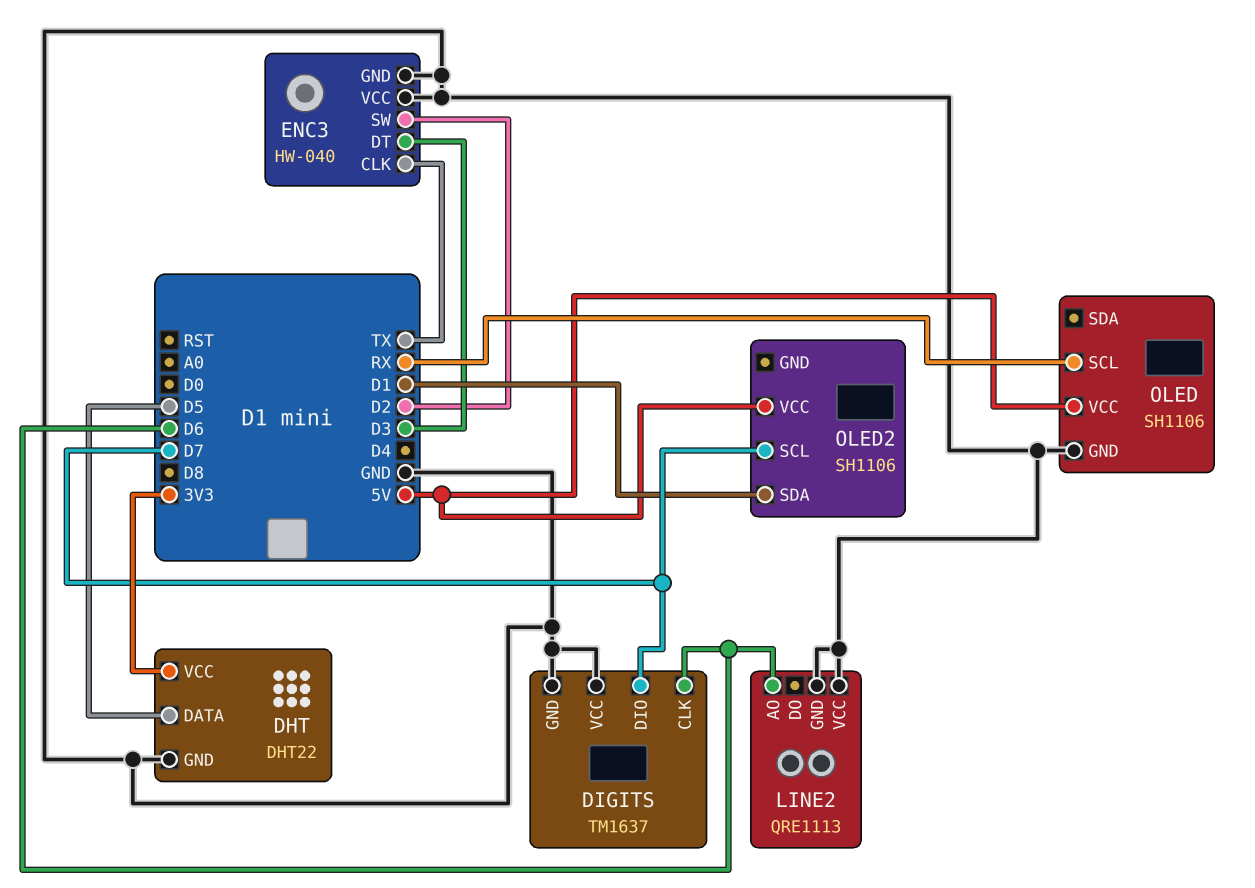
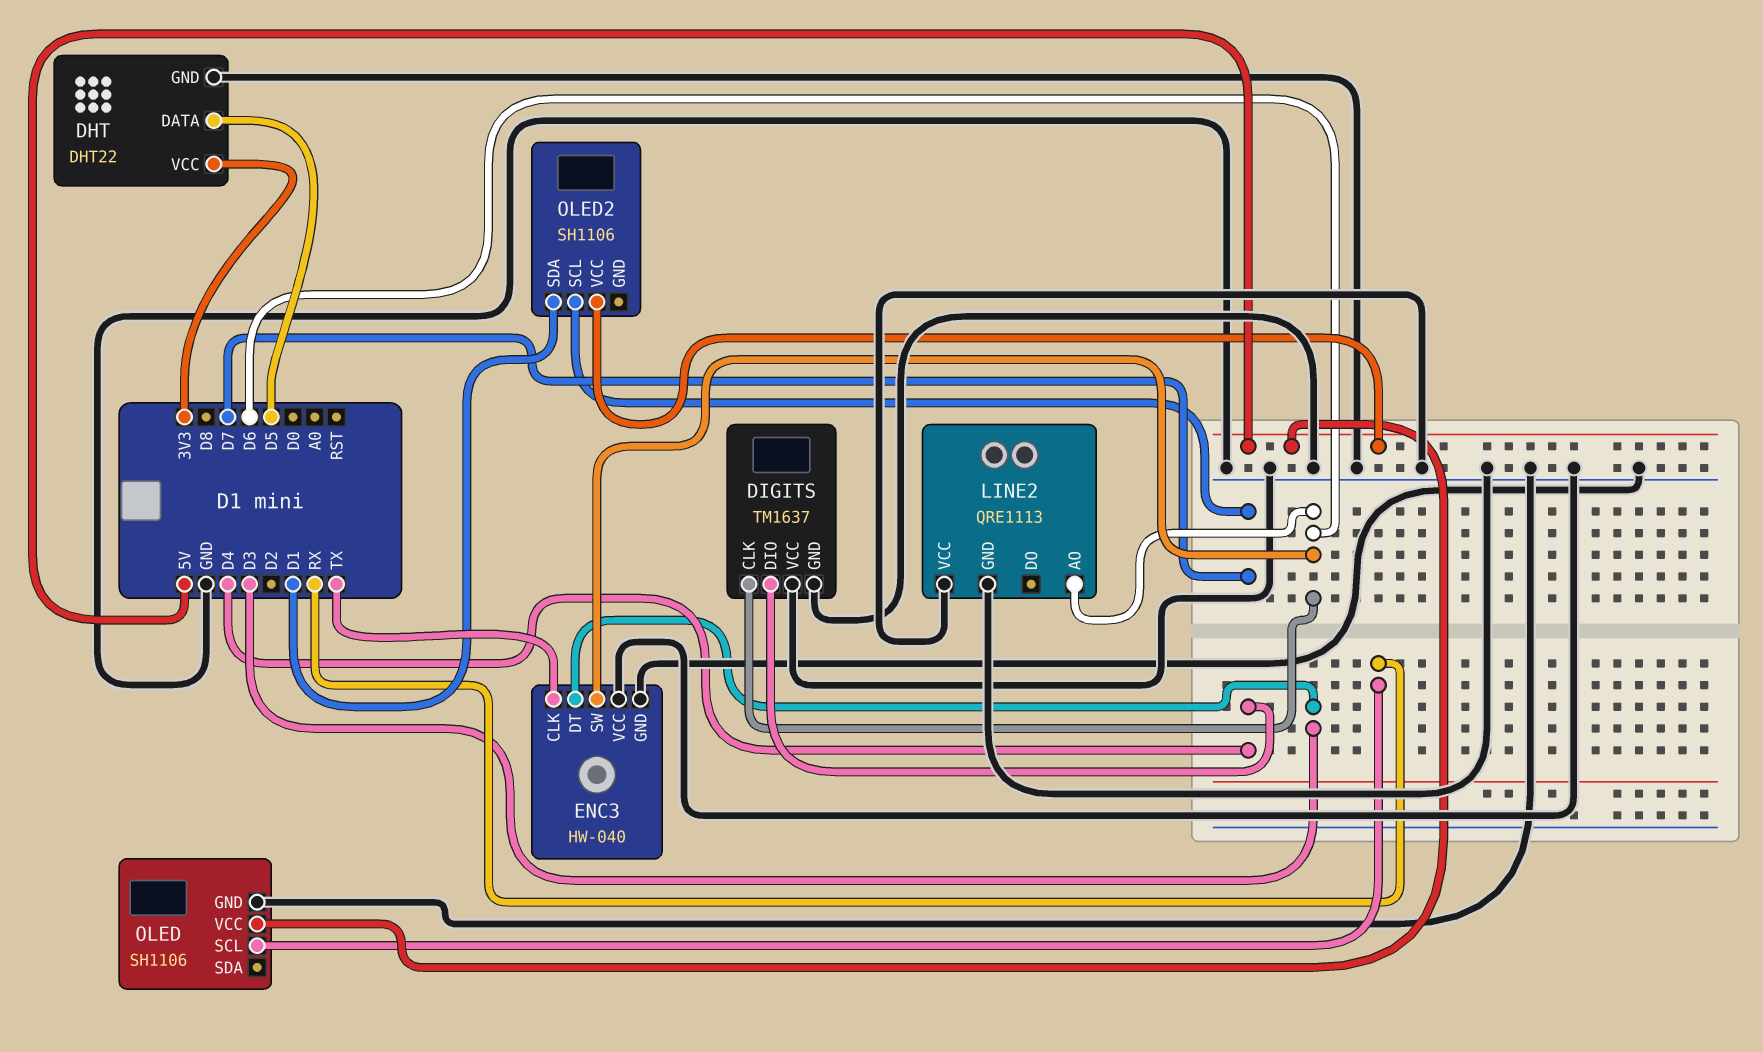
DIGITS pin DIO: D7 -> D4
ENC3 pin SW: D2 -> D6

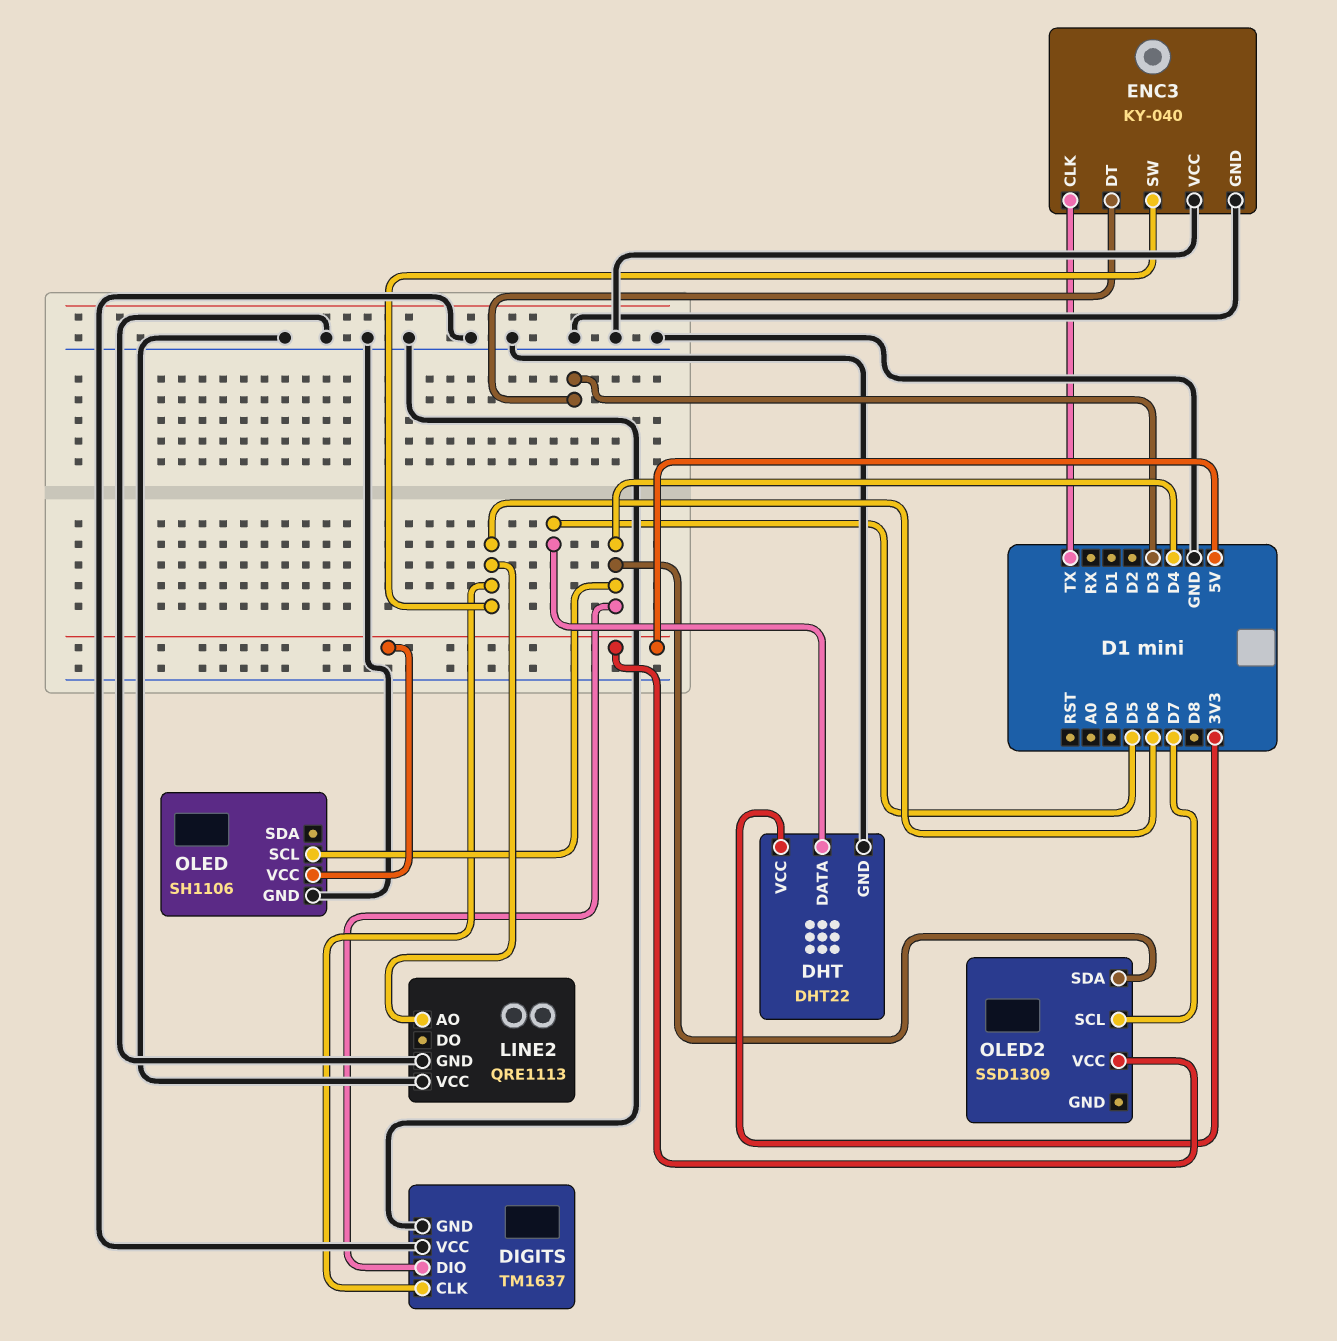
ENC3: HW-040 -> KY-040
OLED pin SCL: RX -> D4
OLED2: SH1106 -> SSD1309
OLED2 pin SDA: D1 -> D4

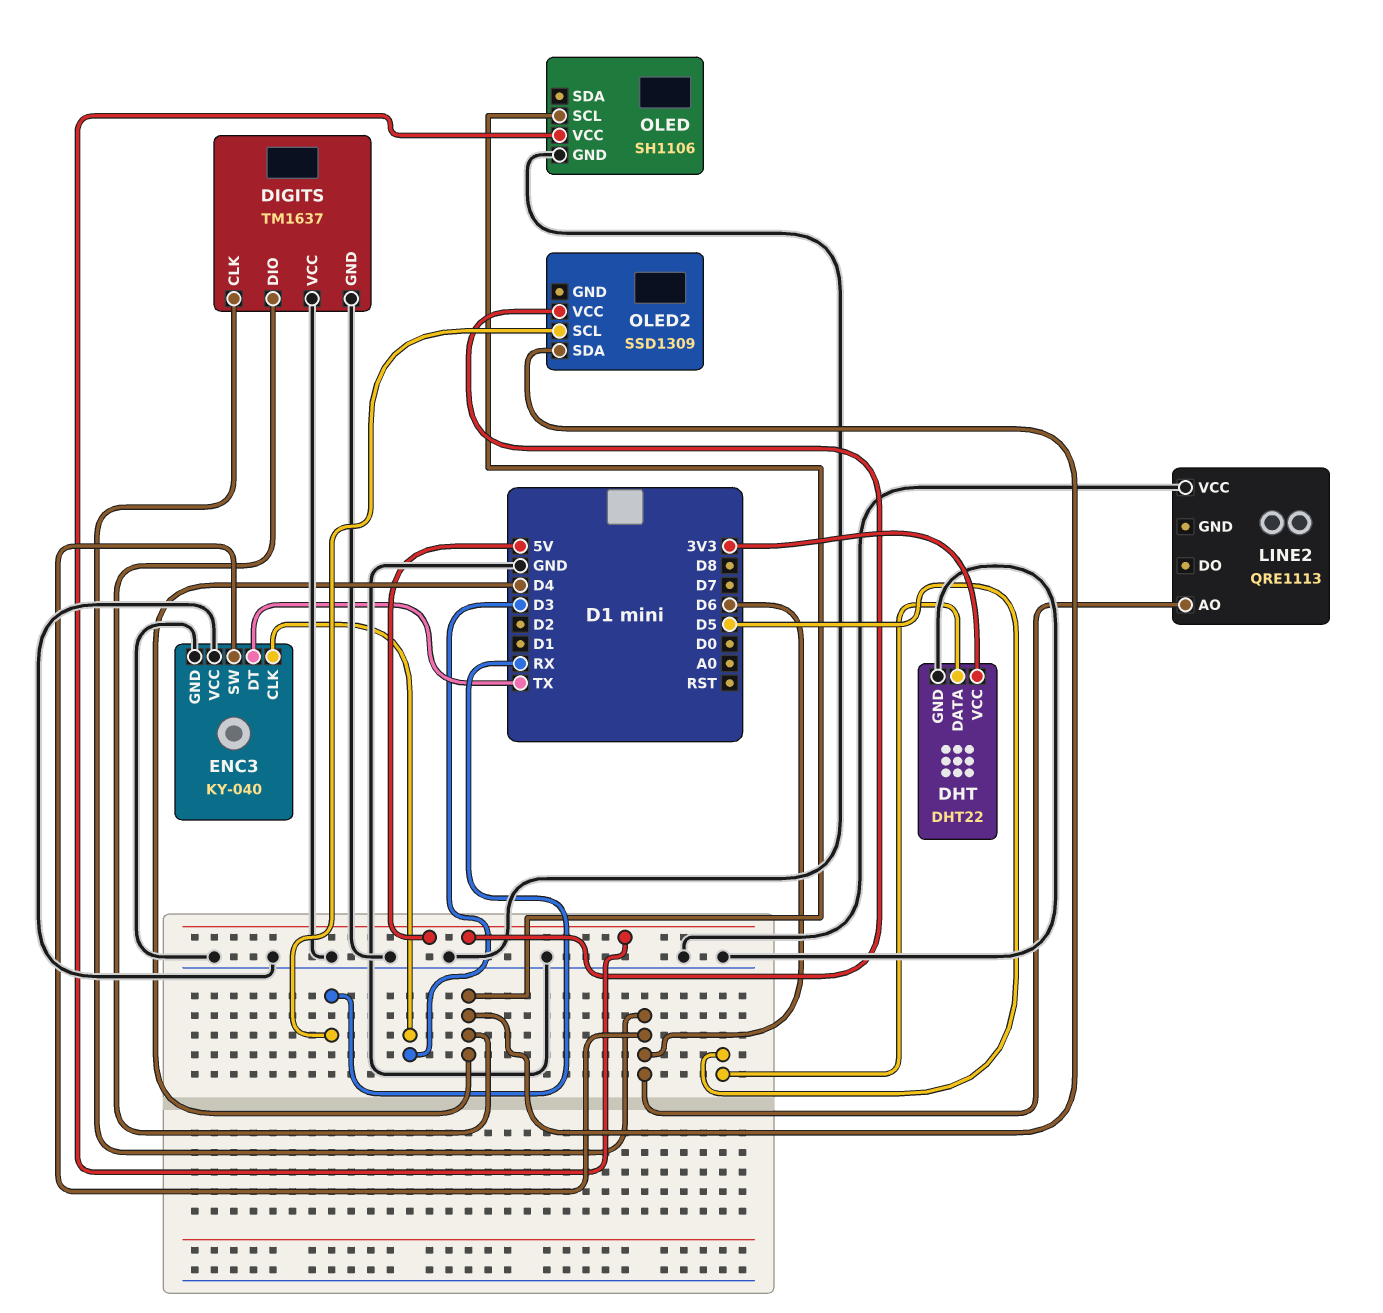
ENC3 pin CLK: TX -> D3
ENC3 pin DT: D3 -> TX
LINE2 pin GND: GND -> none
OLED2 pin SCL: D7 -> RX

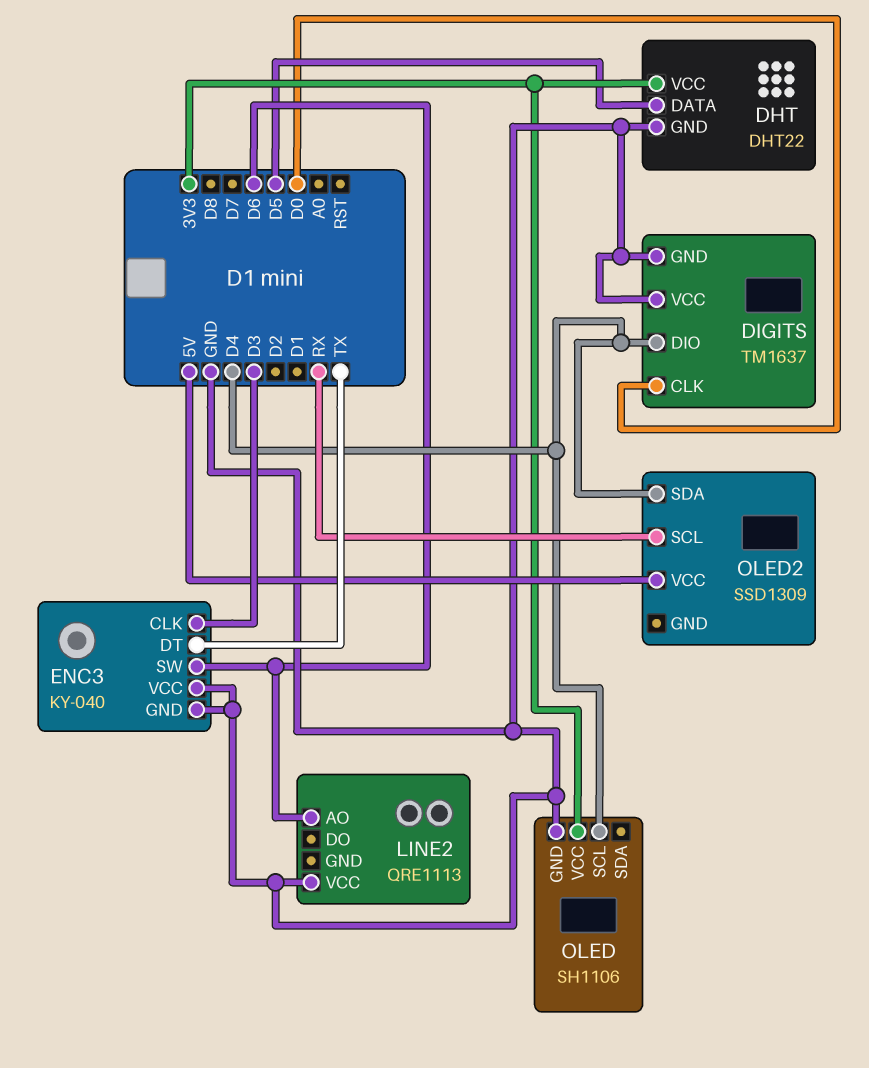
DIGITS pin CLK: D6 -> D0
OLED pin VCC: 5V -> 3V3

